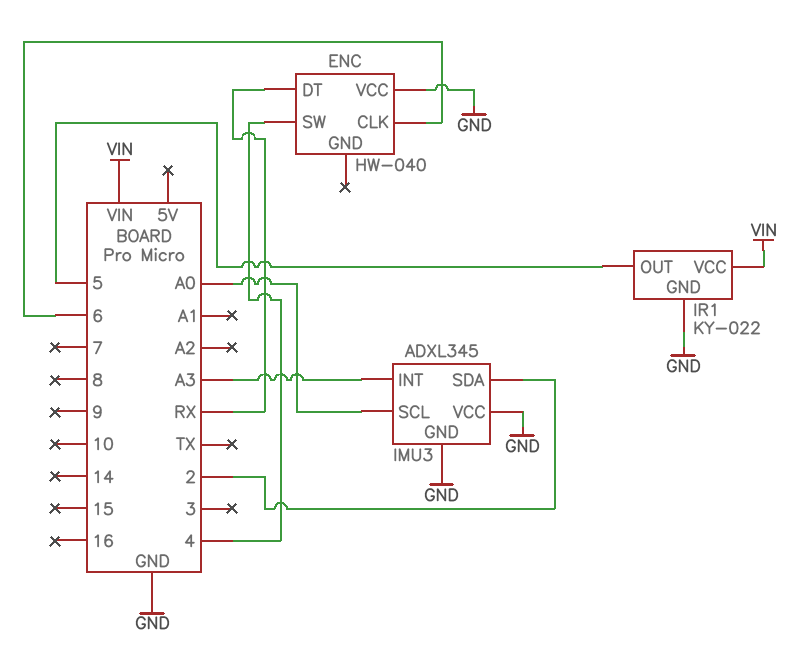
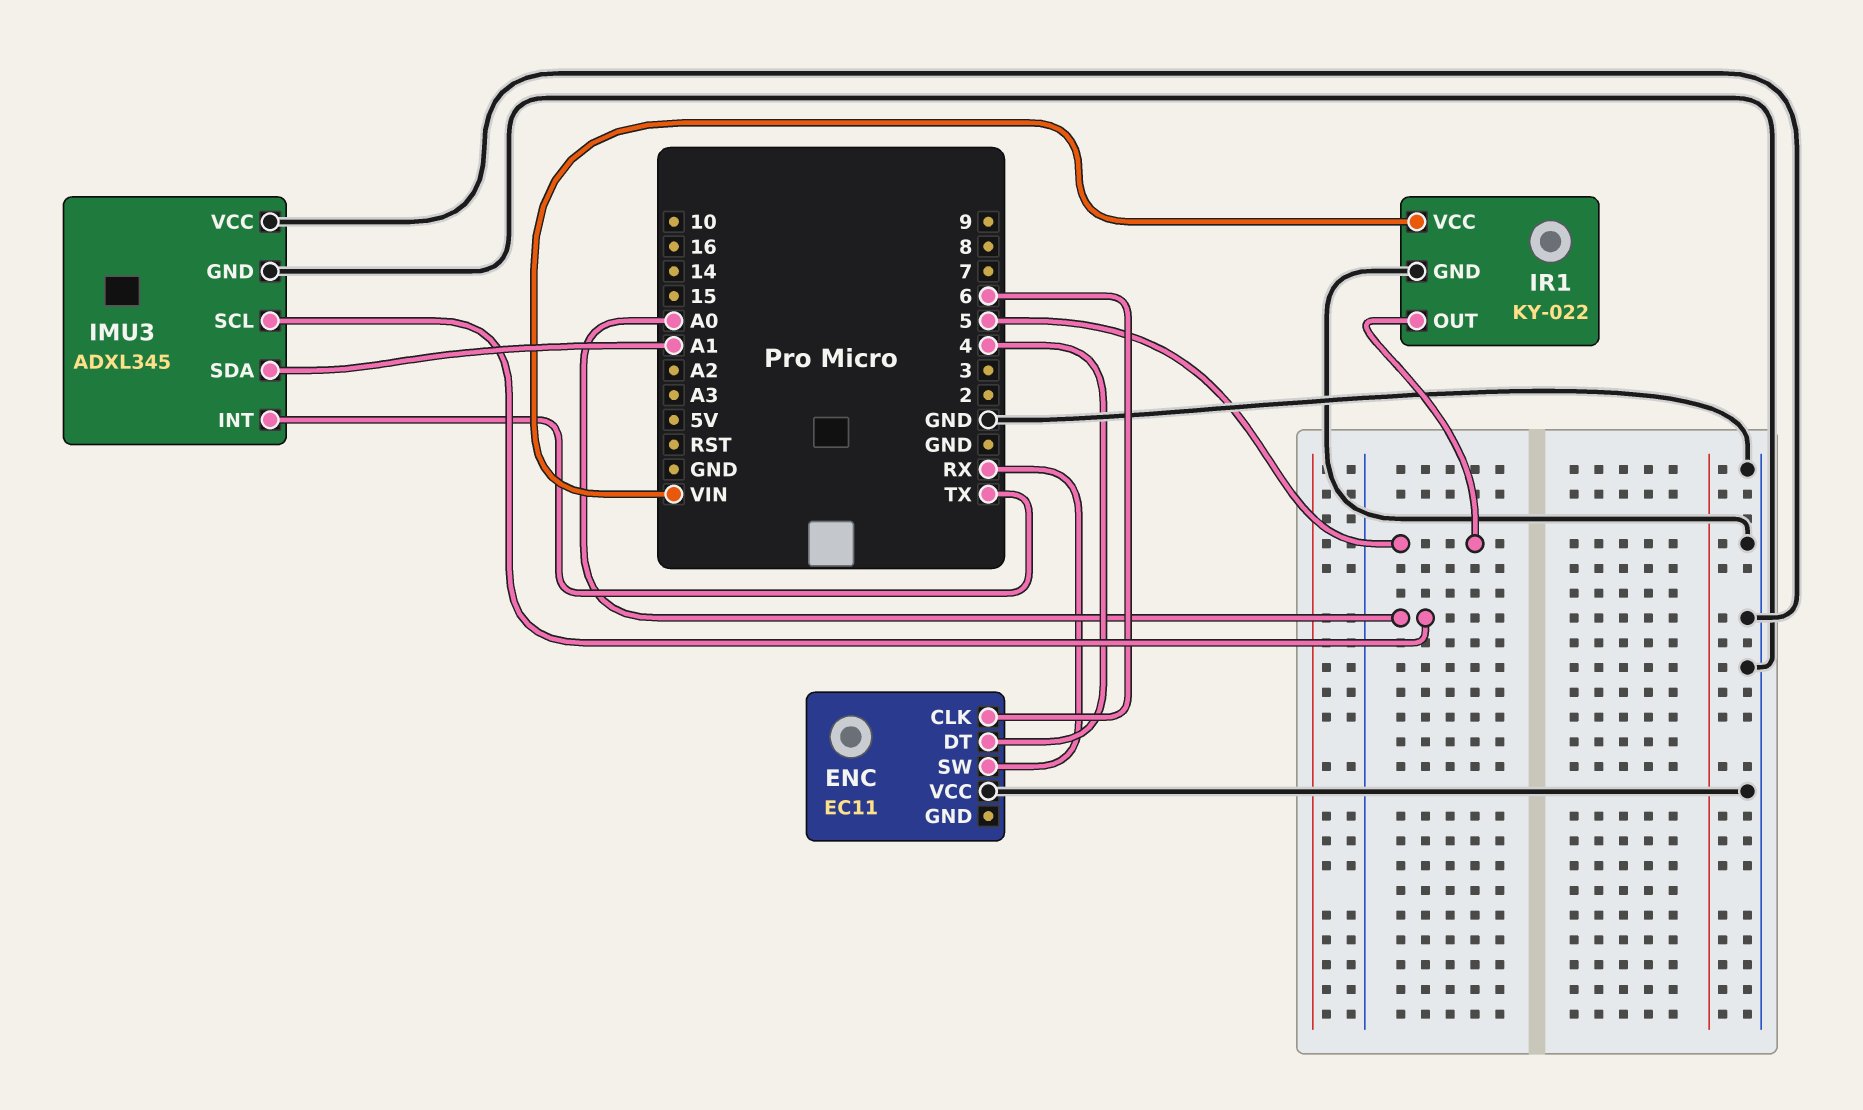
ENC: HW-040 -> EC11
ENC pin DT: RX -> 4
ENC pin SW: 4 -> RX
IMU3 pin INT: A3 -> TX
IMU3 pin SDA: 2 -> A1

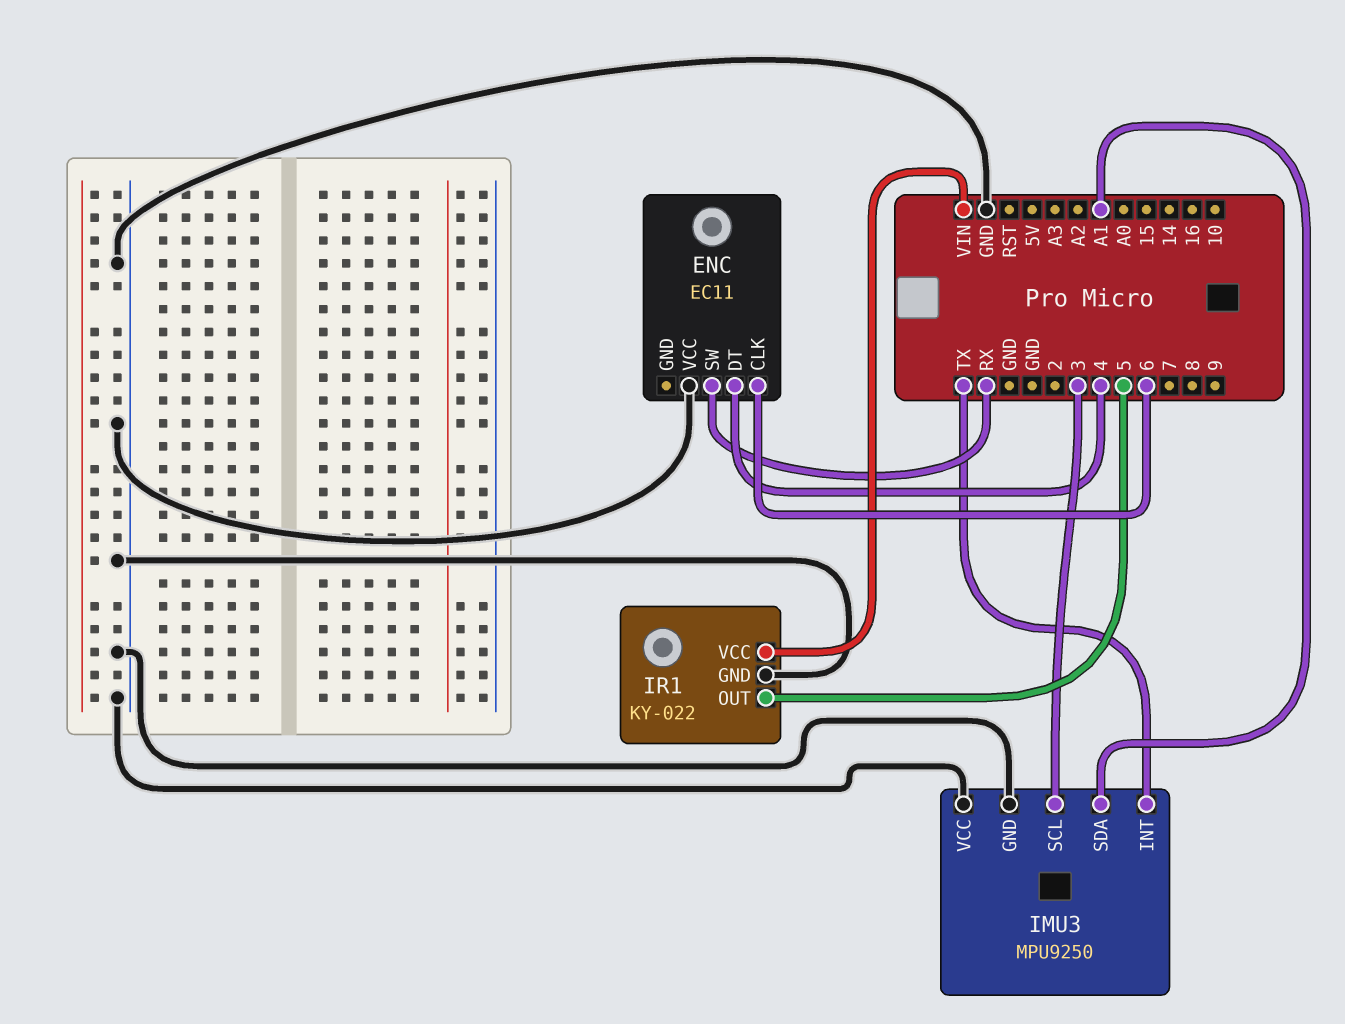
IMU3: ADXL345 -> MPU9250
IMU3 pin SCL: A0 -> 3

